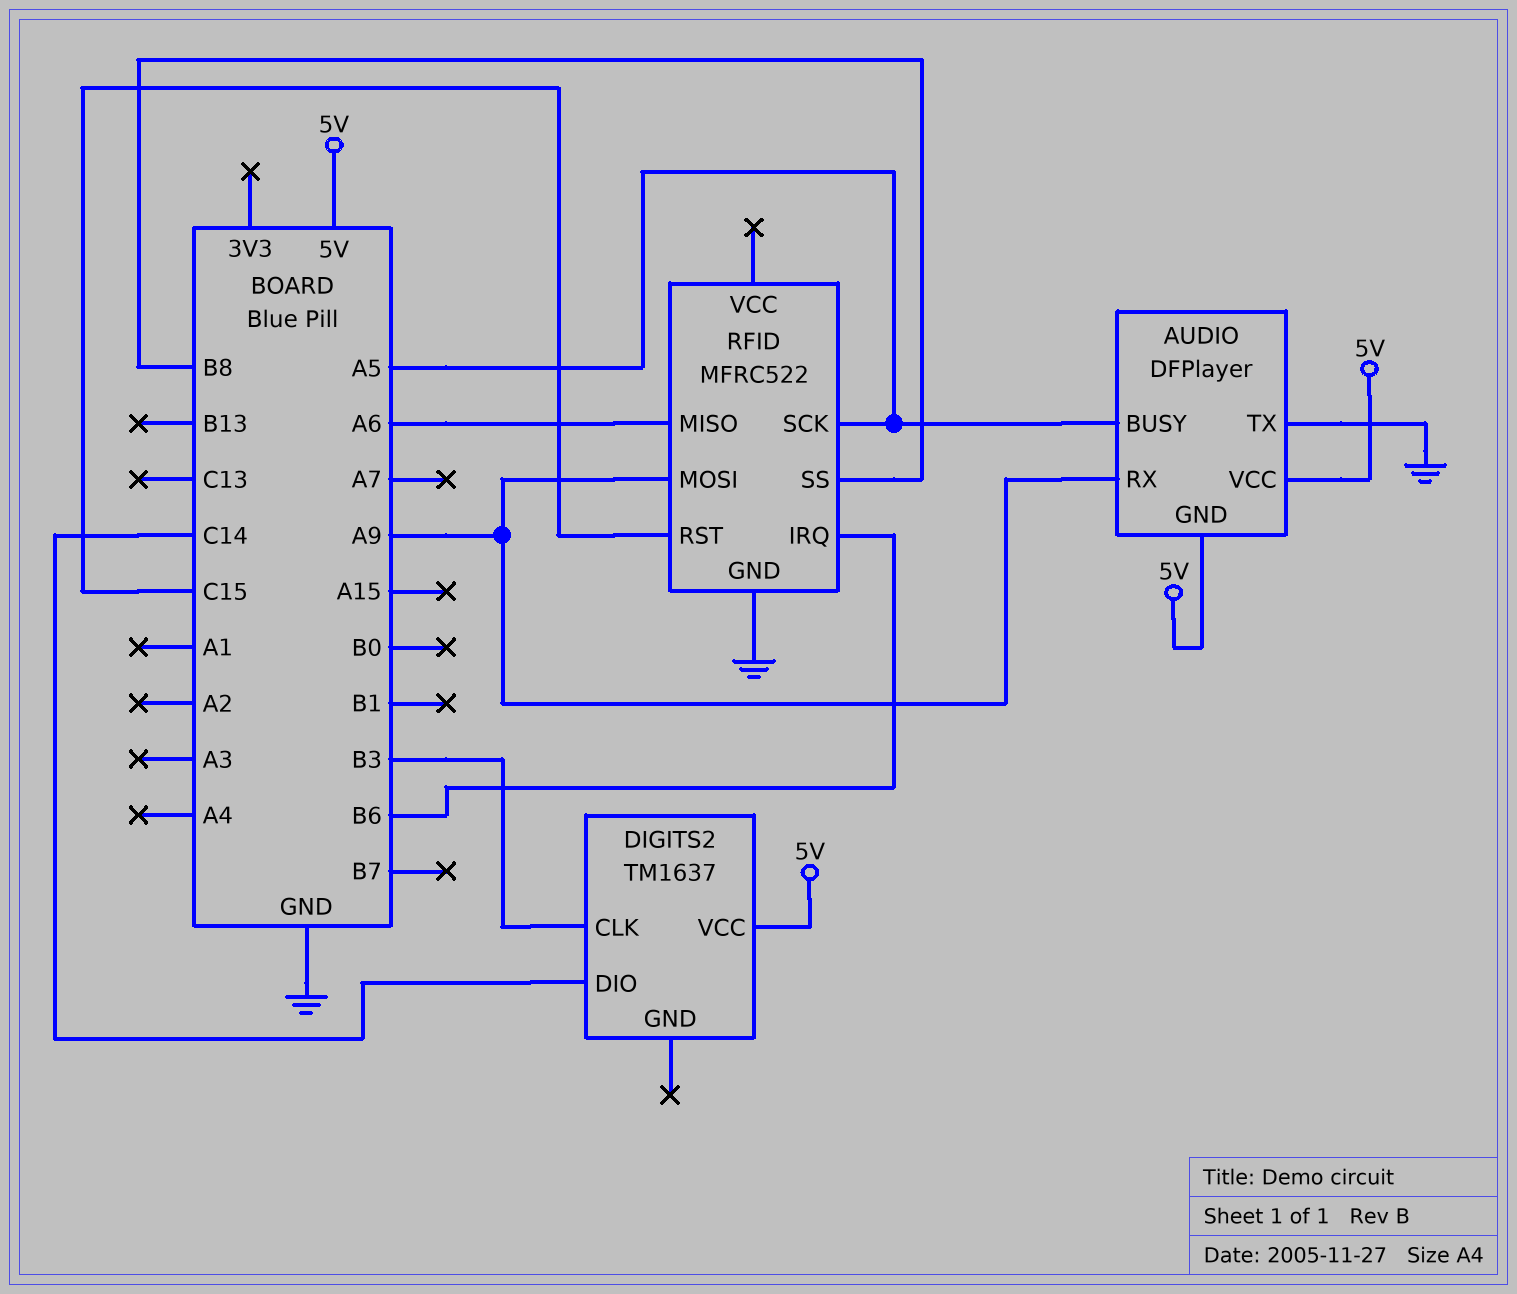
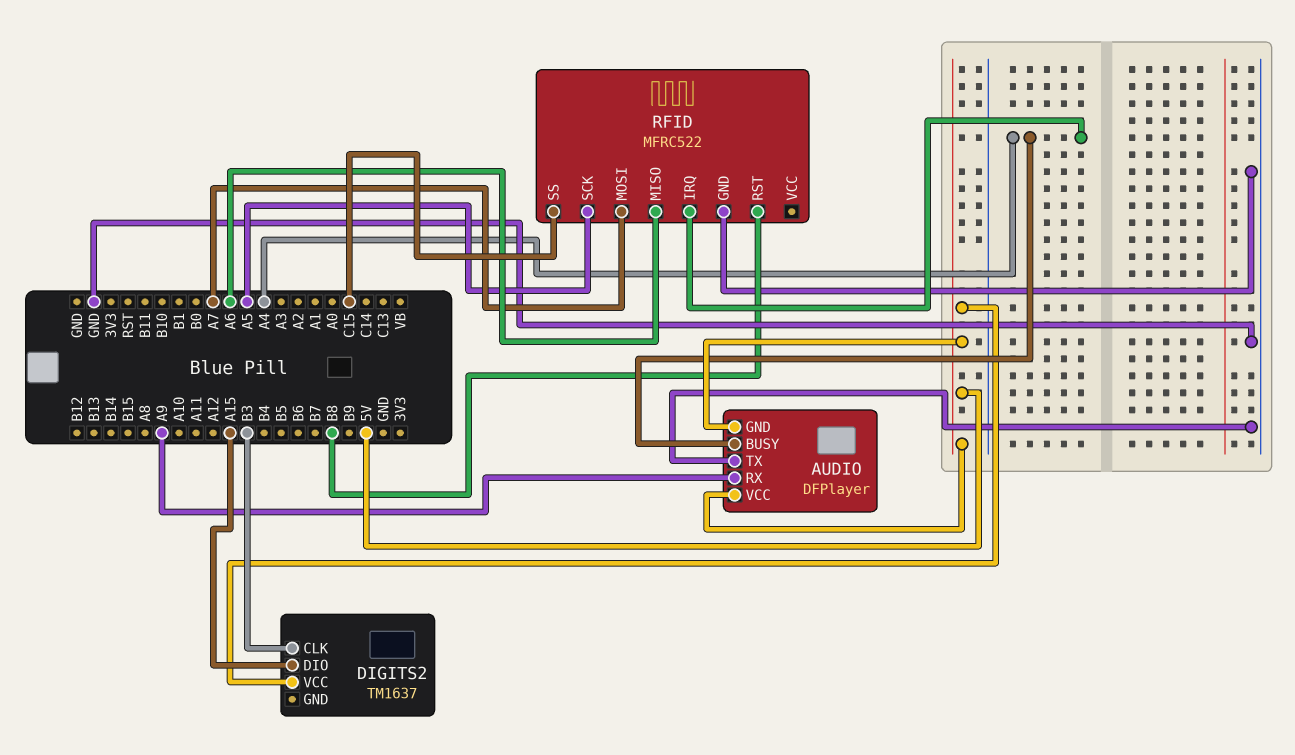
AUDIO pin BUSY: A5 -> A4
DIGITS2 pin DIO: C14 -> A15
RFID pin IRQ: B6 -> A4
RFID pin MOSI: A9 -> A7
RFID pin RST: C15 -> B8
RFID pin SS: B8 -> C15

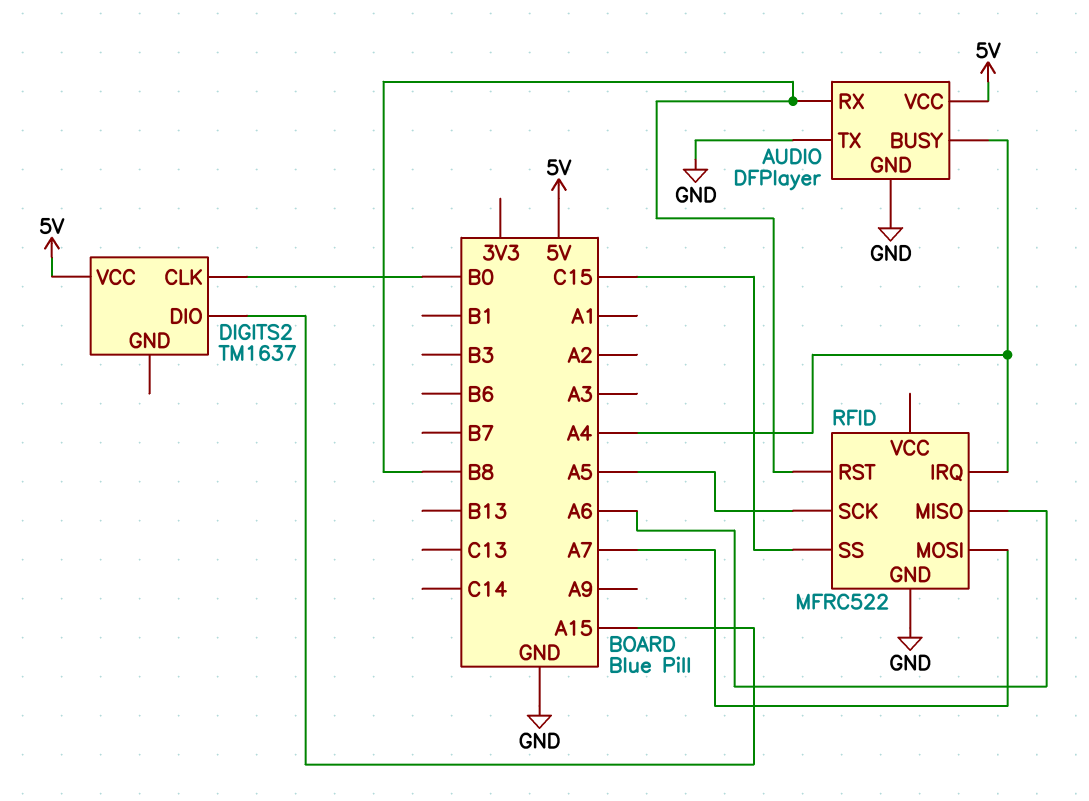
AUDIO pin GND: 5V -> GND
AUDIO pin RX: A9 -> B8
DIGITS2 pin CLK: B3 -> B0

